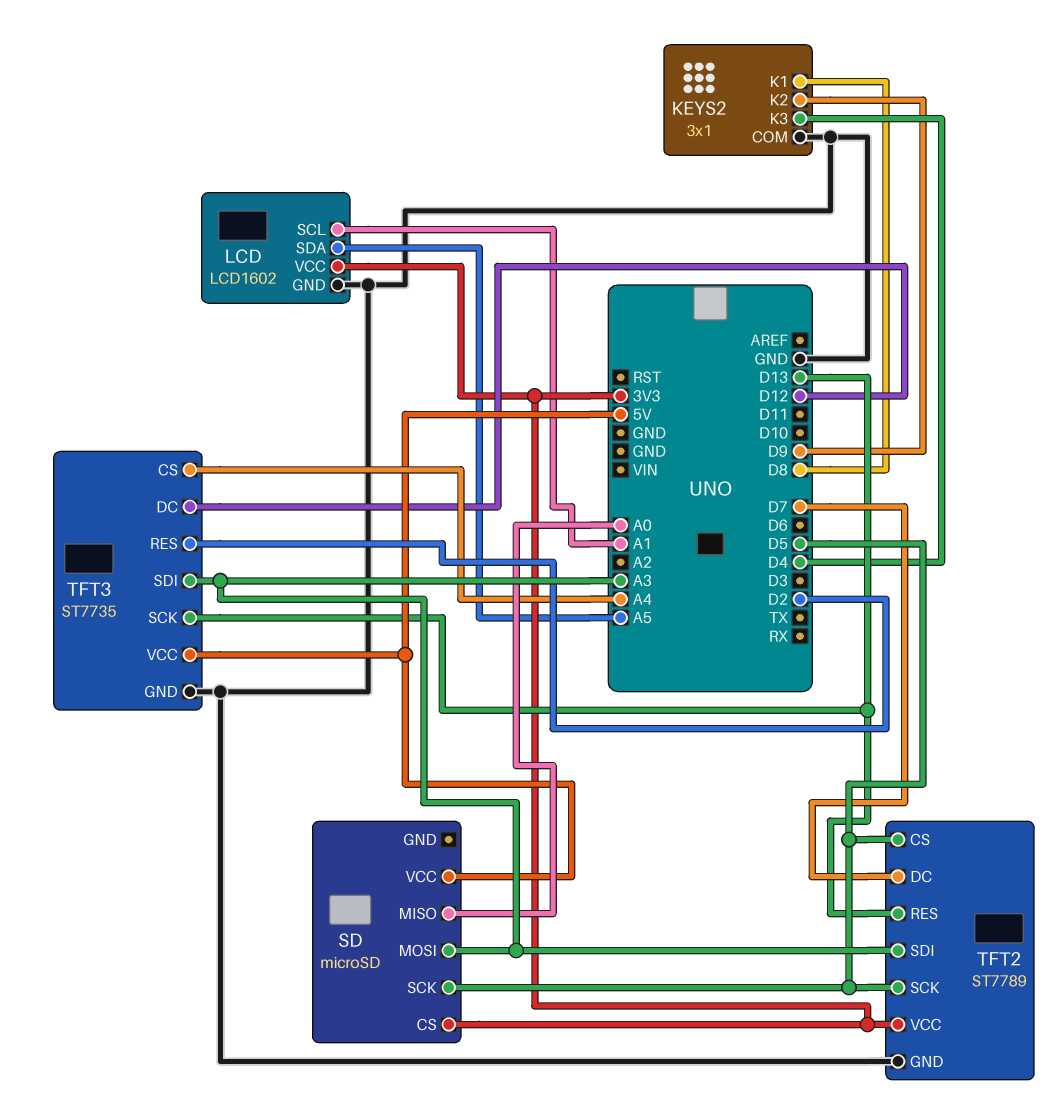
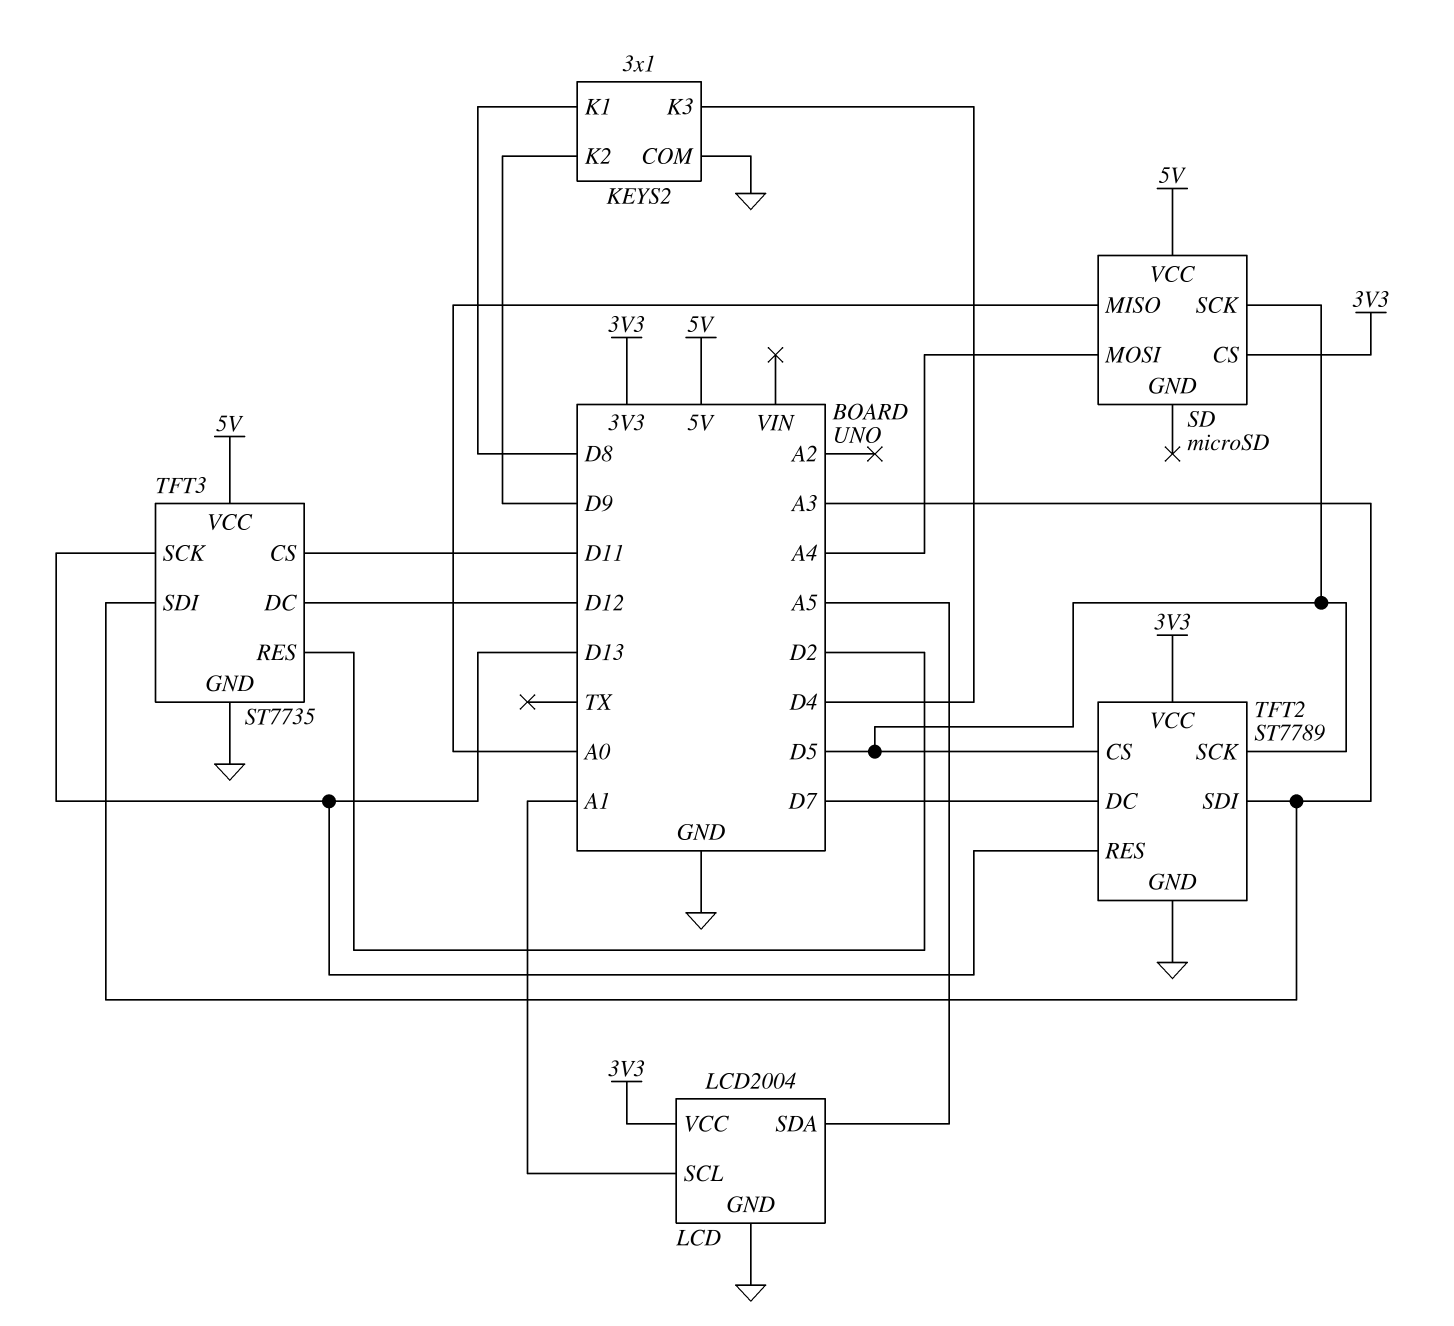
LCD: LCD1602 -> LCD2004
SD pin MOSI: A3 -> A4
TFT3 pin CS: A4 -> D11

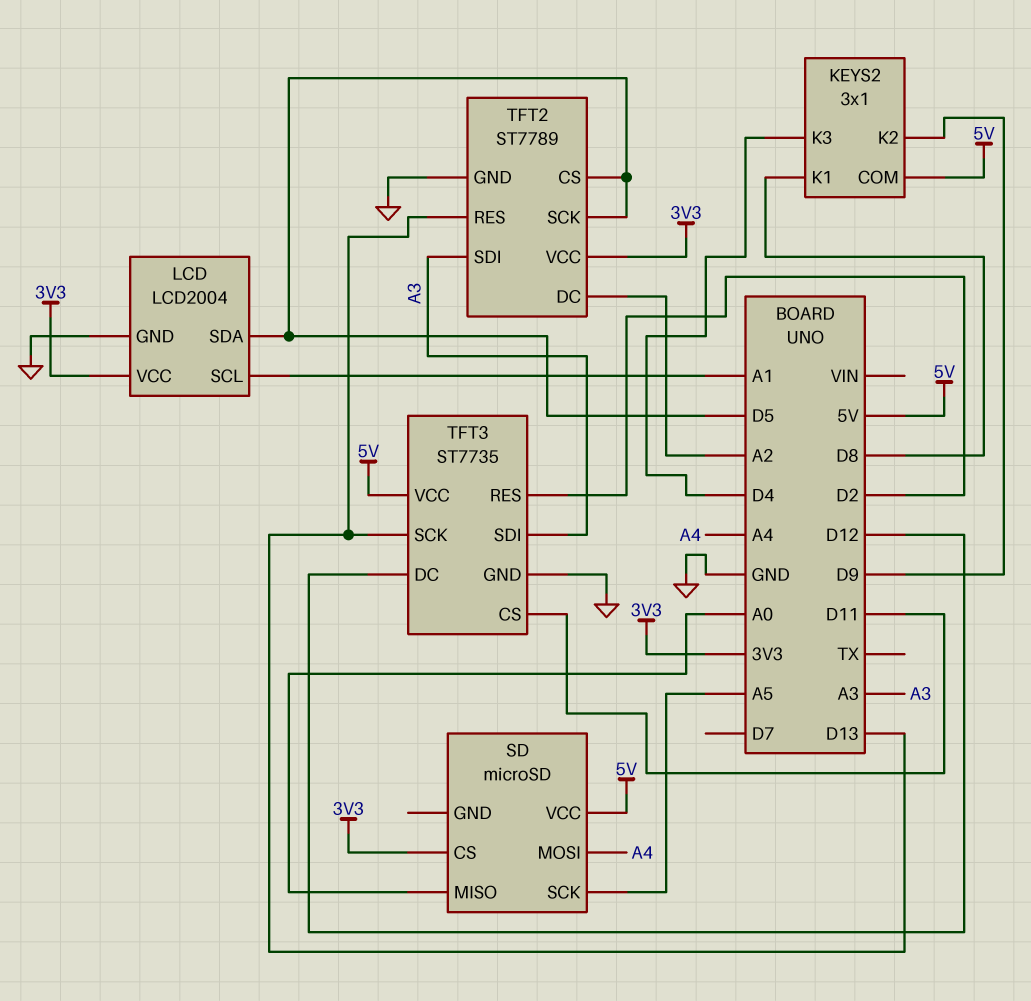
KEYS2 pin COM: GND -> 5V
LCD pin SDA: A5 -> D5
SD pin SCK: D5 -> A5
TFT2 pin DC: D7 -> A2

